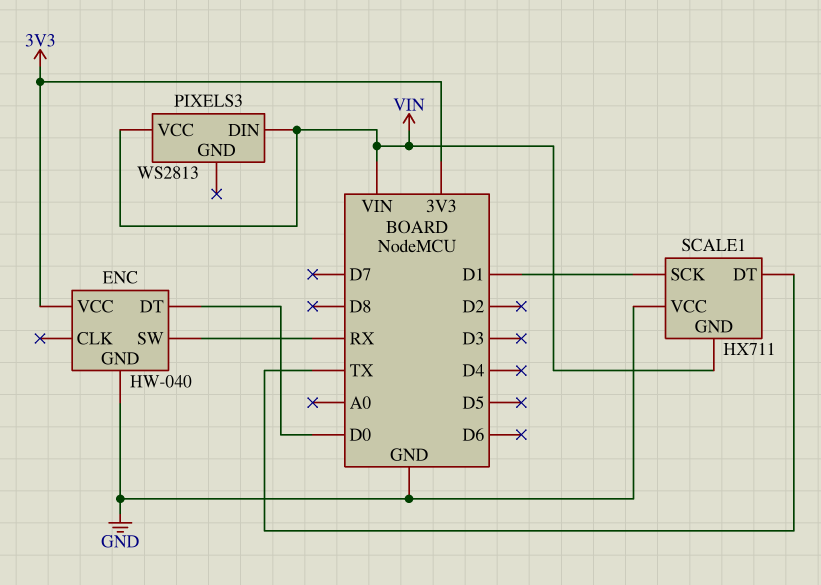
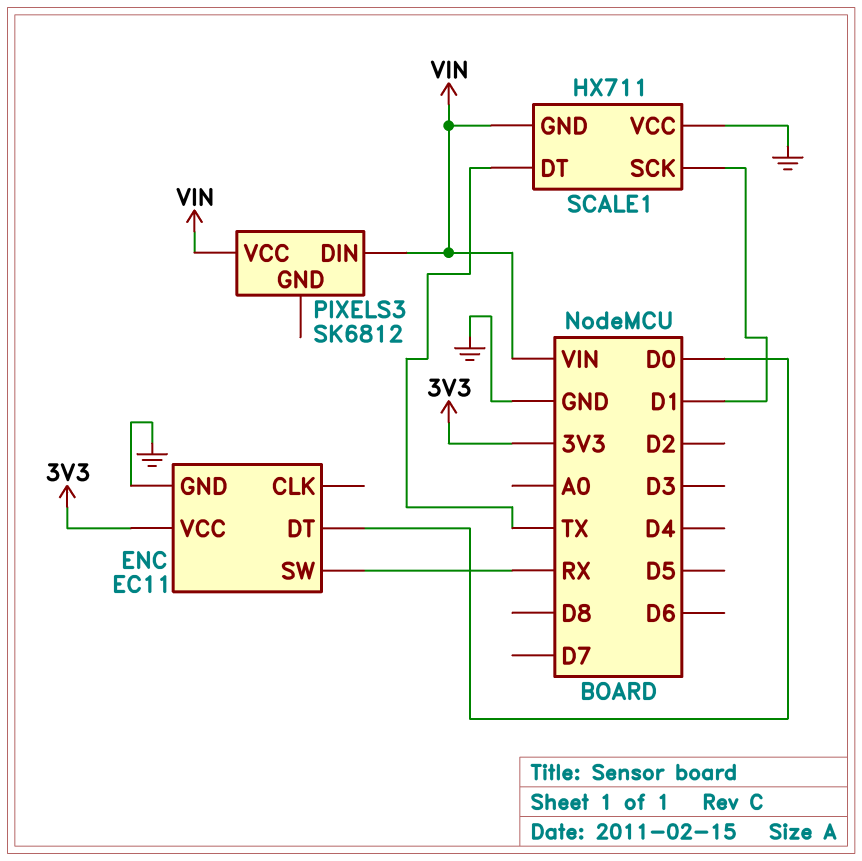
ENC: HW-040 -> EC11
PIXELS3: WS2813 -> SK6812

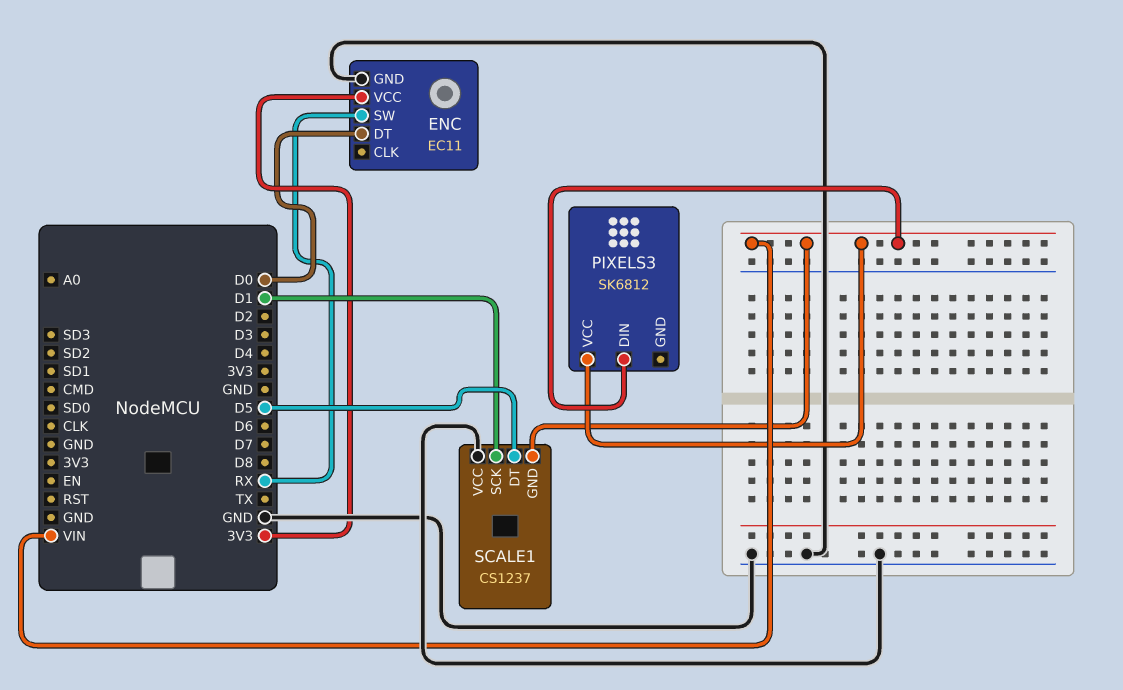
SCALE1: HX711 -> CS1237
SCALE1 pin DT: TX -> D5

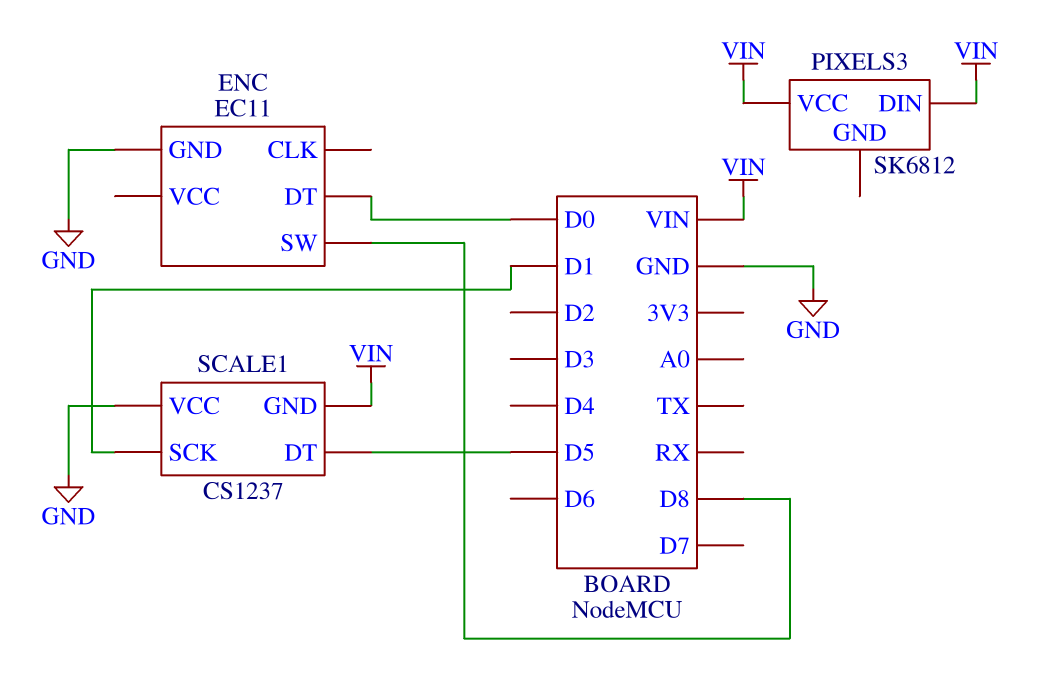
ENC pin SW: RX -> D8
ENC pin VCC: 3V3 -> none

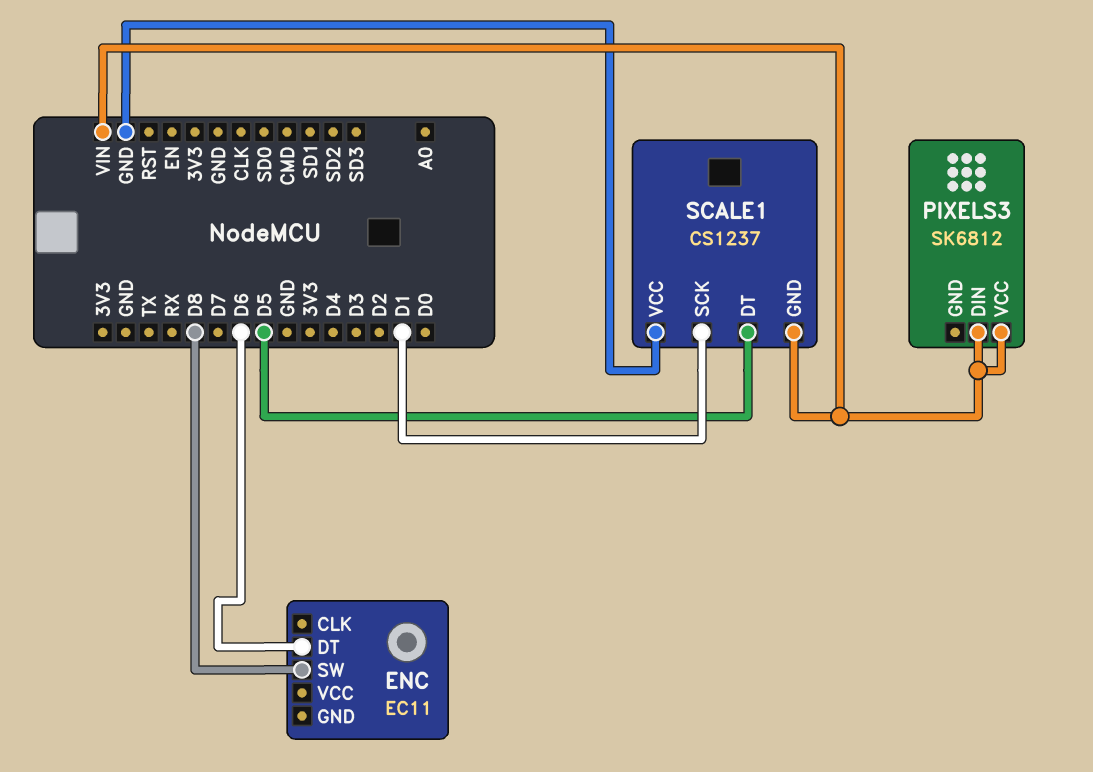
ENC pin DT: D0 -> D6
ENC pin GND: GND -> none

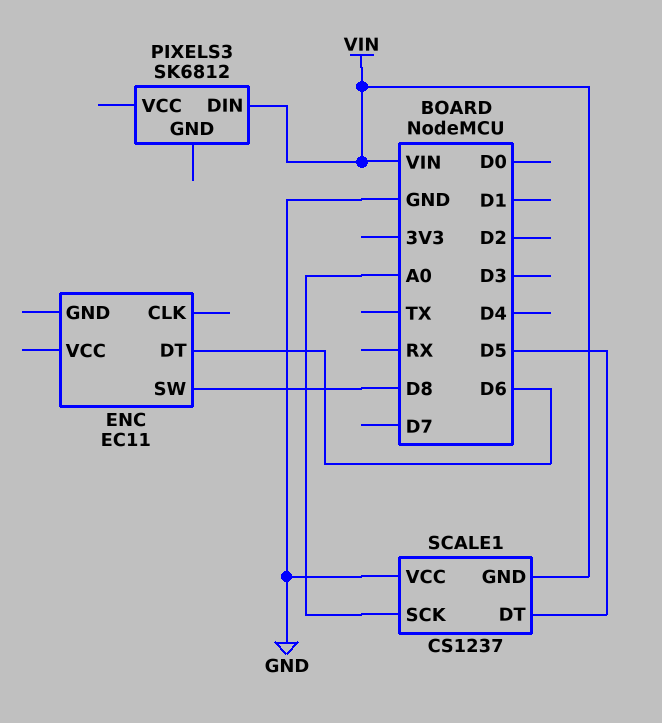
PIXELS3 pin VCC: VIN -> none
SCALE1 pin SCK: D1 -> A0

